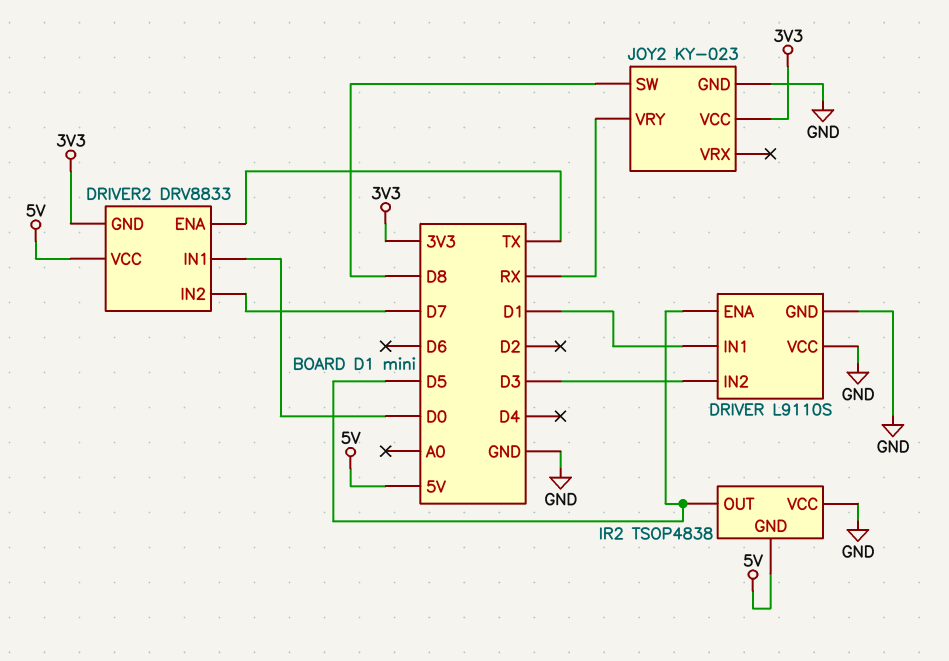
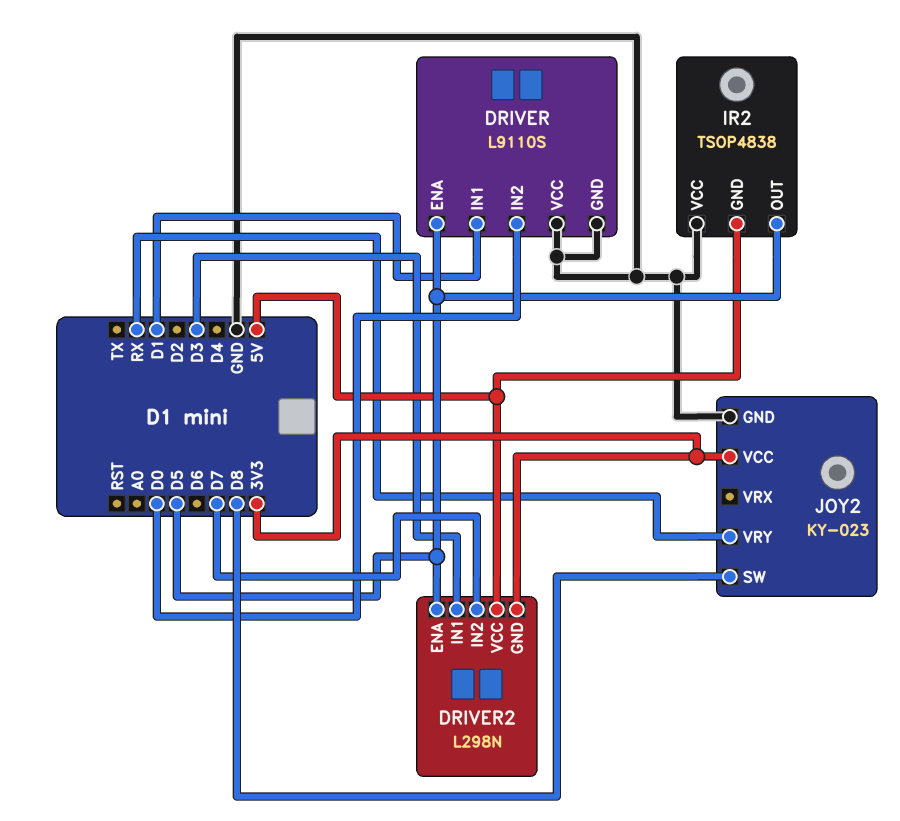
DRIVER pin IN2: D3 -> D0
DRIVER2: DRV8833 -> L298N
DRIVER2 pin ENA: TX -> D5
DRIVER2 pin IN1: D0 -> D3

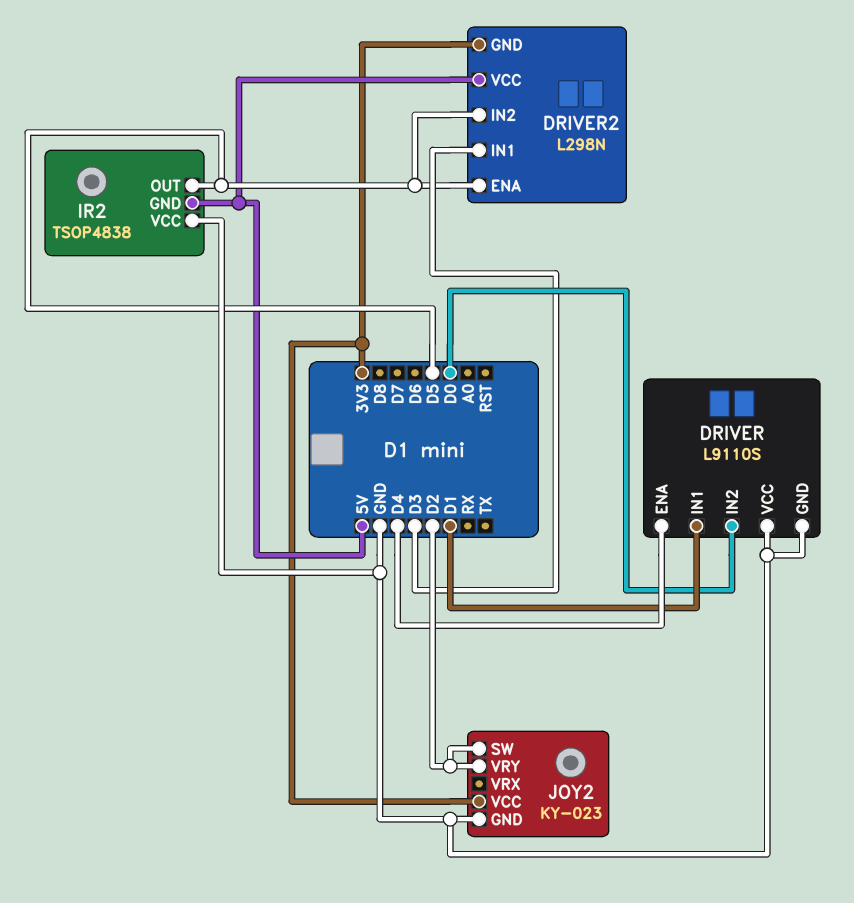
DRIVER pin ENA: D5 -> D4
DRIVER2 pin IN2: D7 -> D5
JOY2 pin SW: D8 -> D2
JOY2 pin VRY: RX -> D2

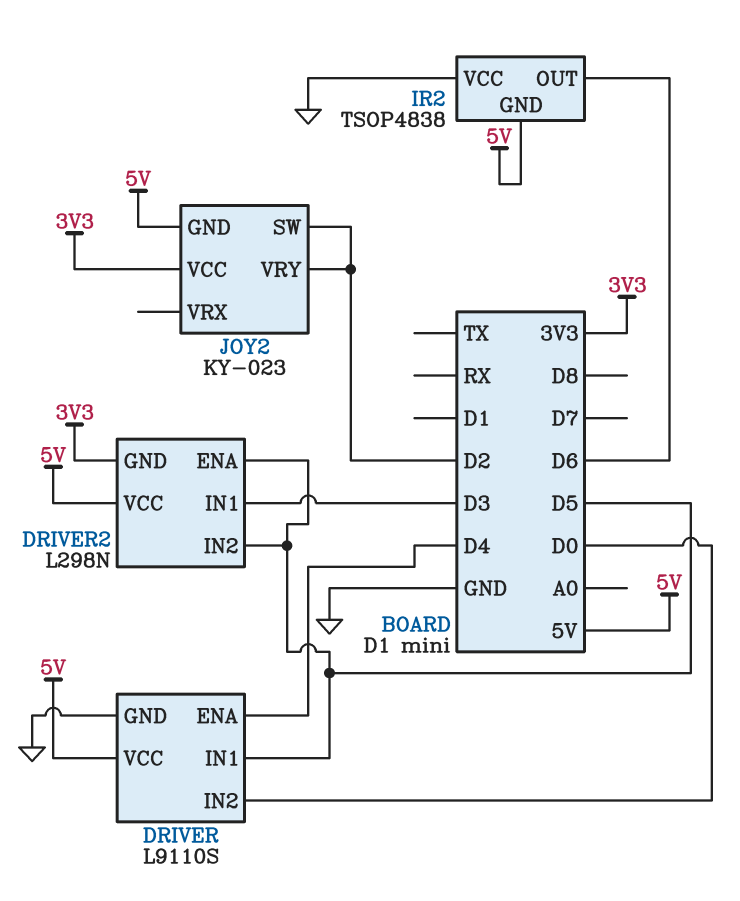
DRIVER pin IN1: D1 -> D5
DRIVER pin VCC: GND -> 5V
IR2 pin OUT: D5 -> D6
JOY2 pin GND: GND -> 5V

